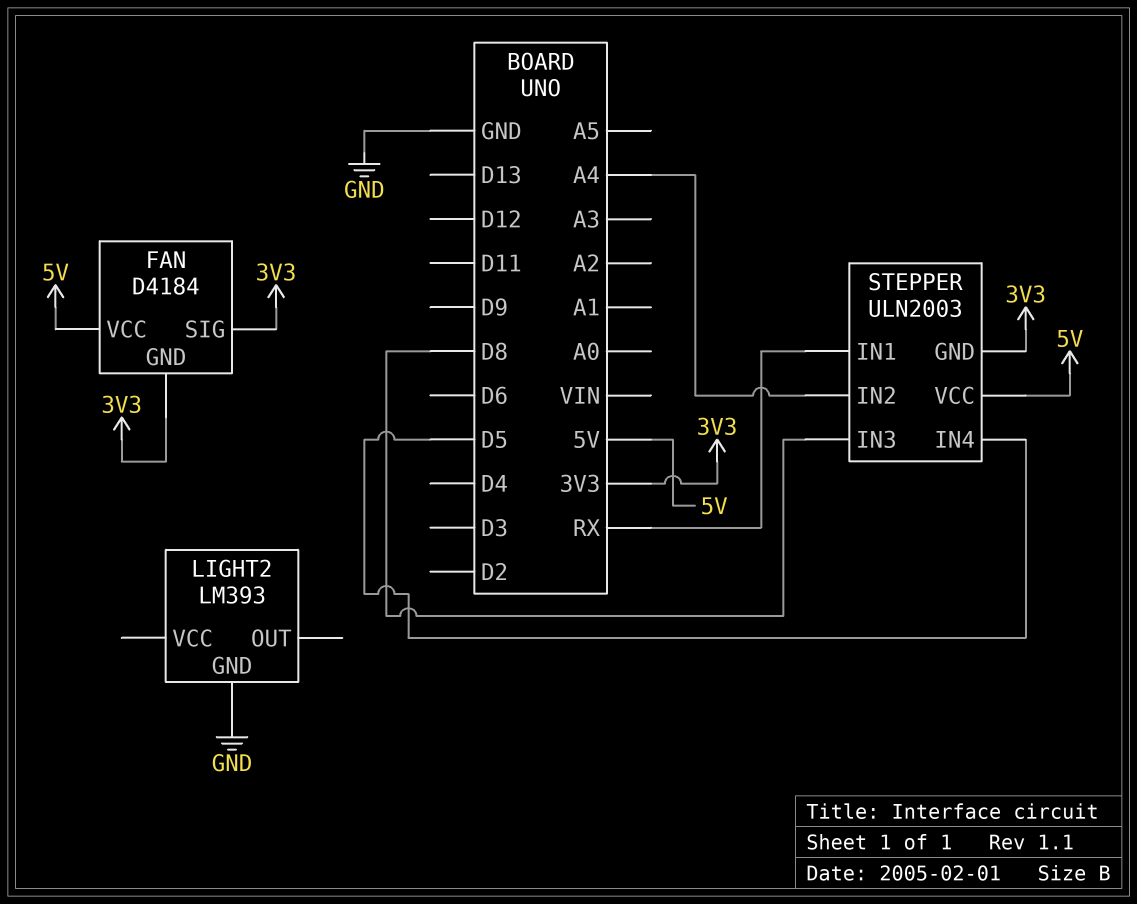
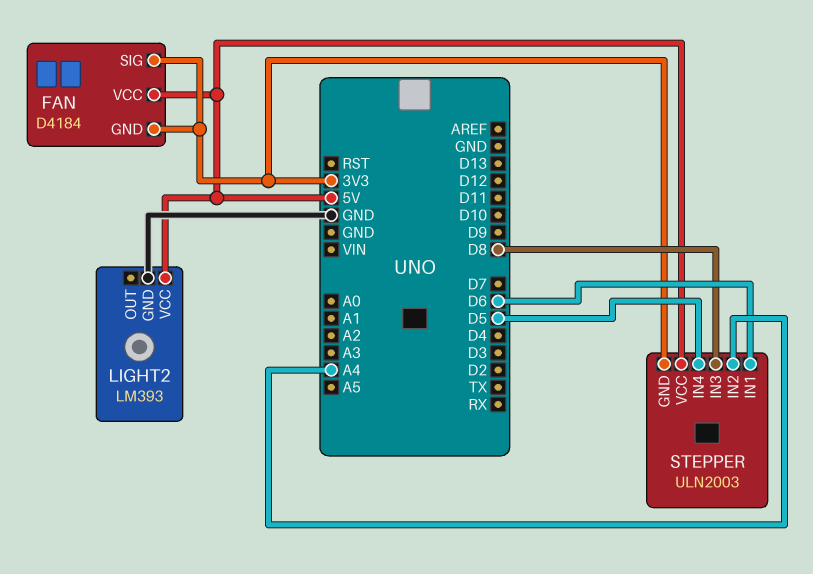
LIGHT2 pin VCC: none -> 5V
STEPPER pin IN1: RX -> D6

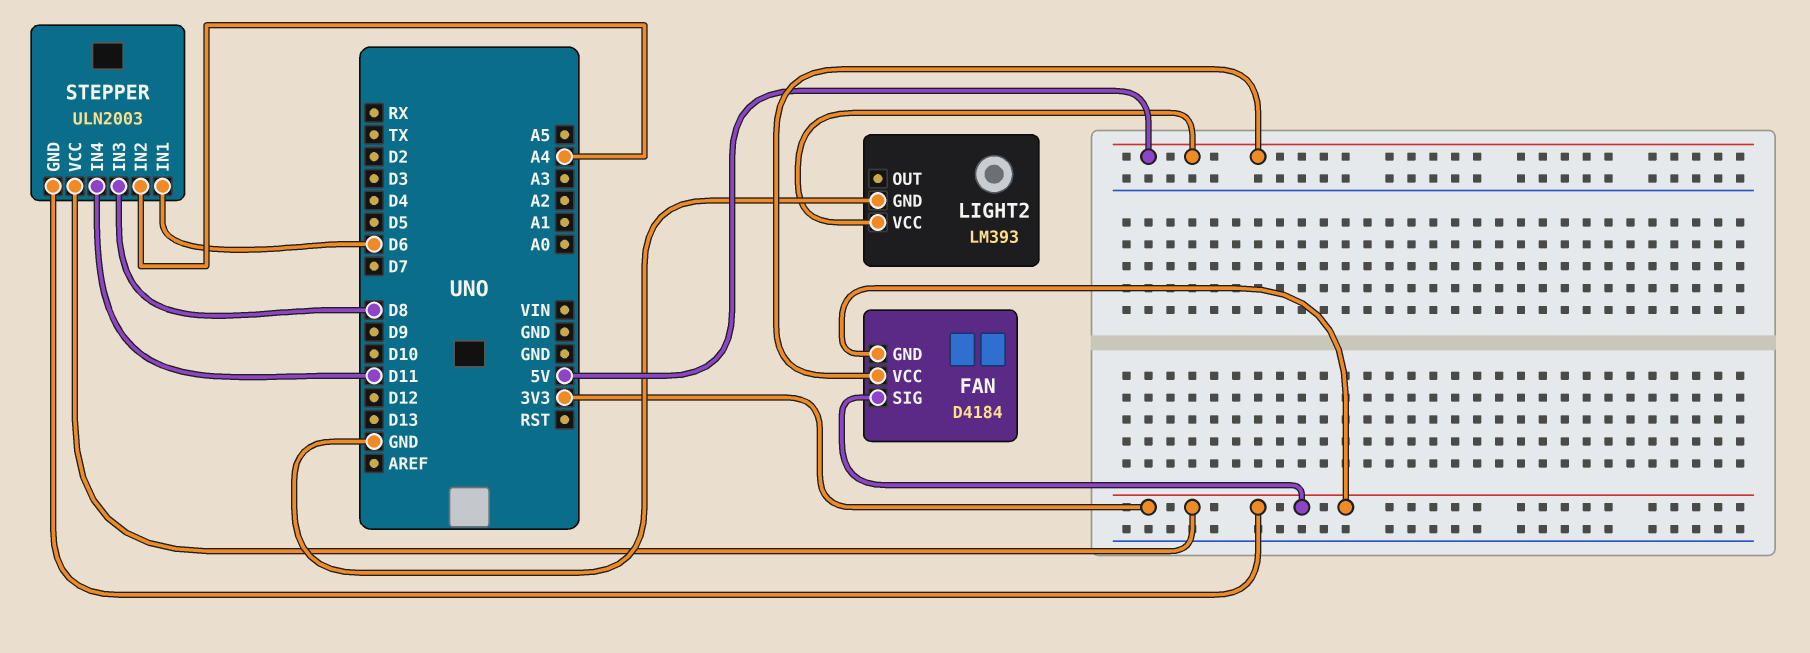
STEPPER pin IN4: D5 -> D11
STEPPER pin VCC: 5V -> 3V3

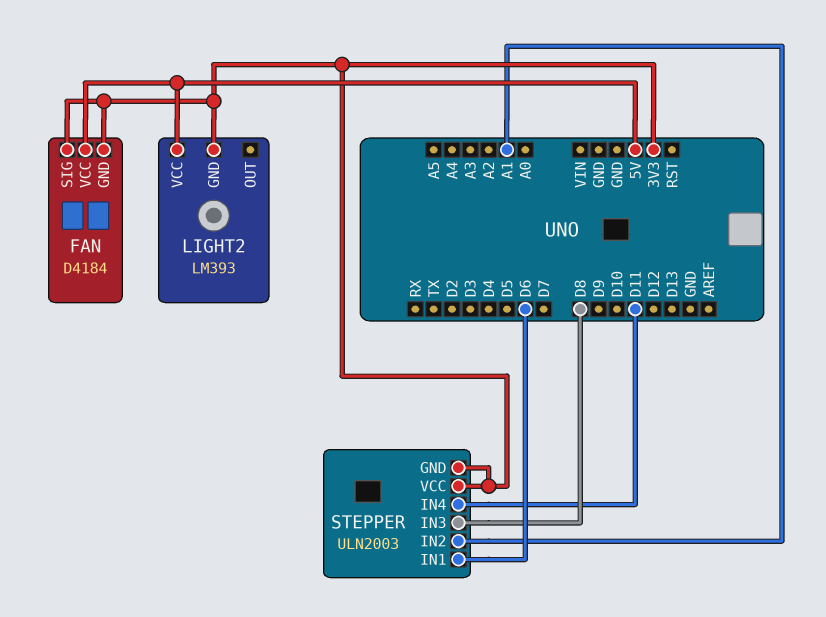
LIGHT2 pin GND: GND -> 3V3
STEPPER pin IN2: A4 -> A1

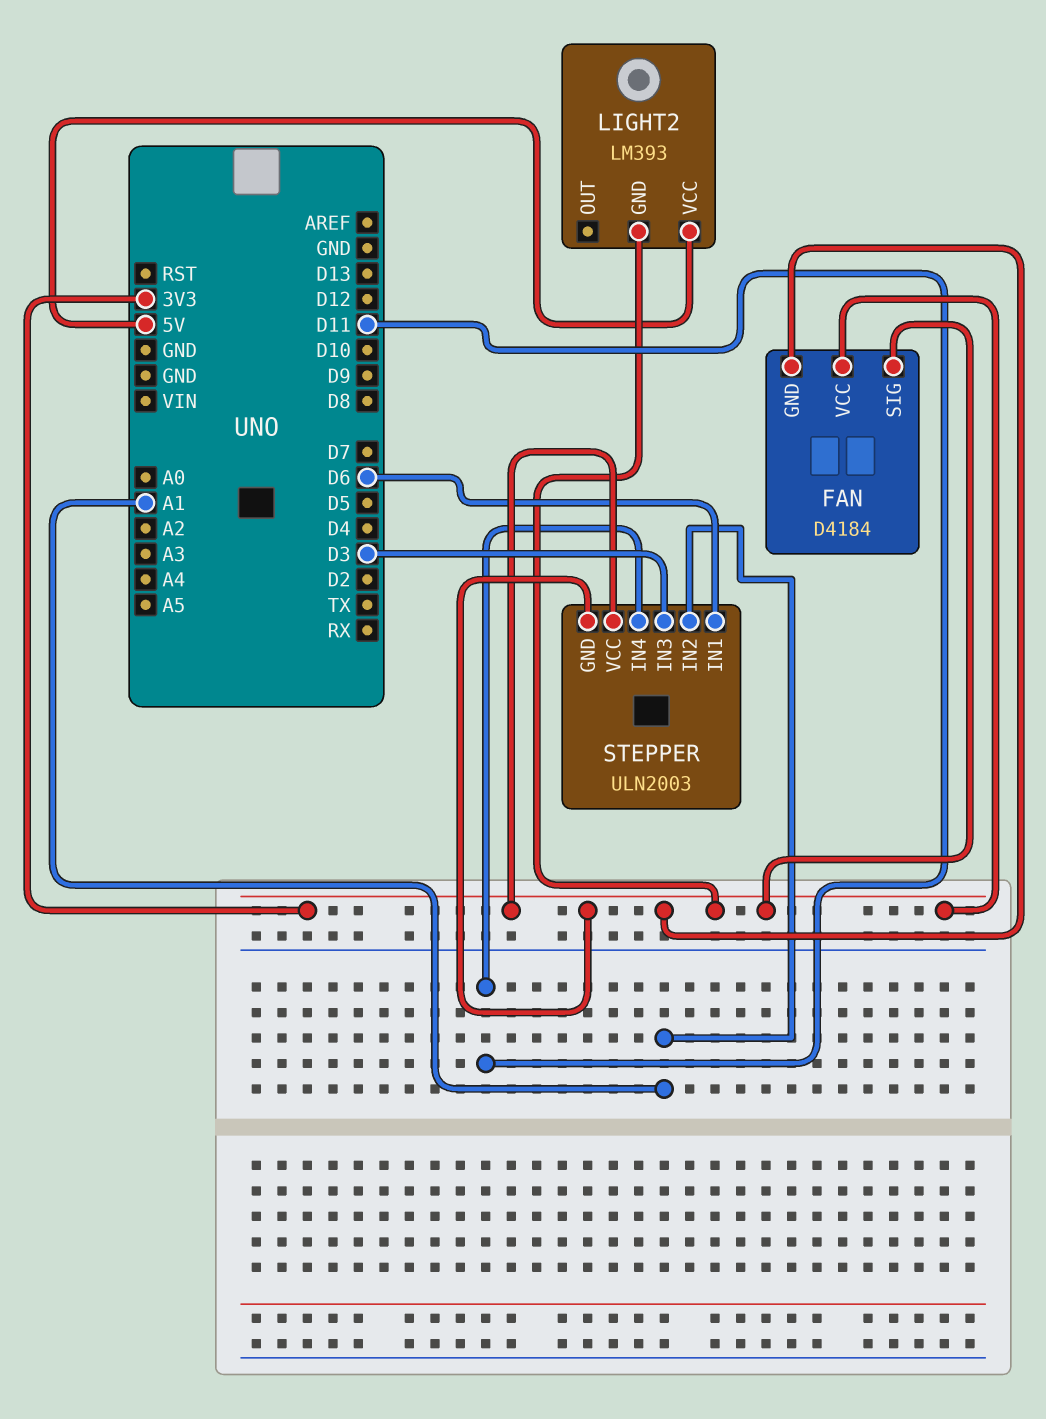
FAN pin VCC: 5V -> 3V3
STEPPER pin IN3: D8 -> D3

